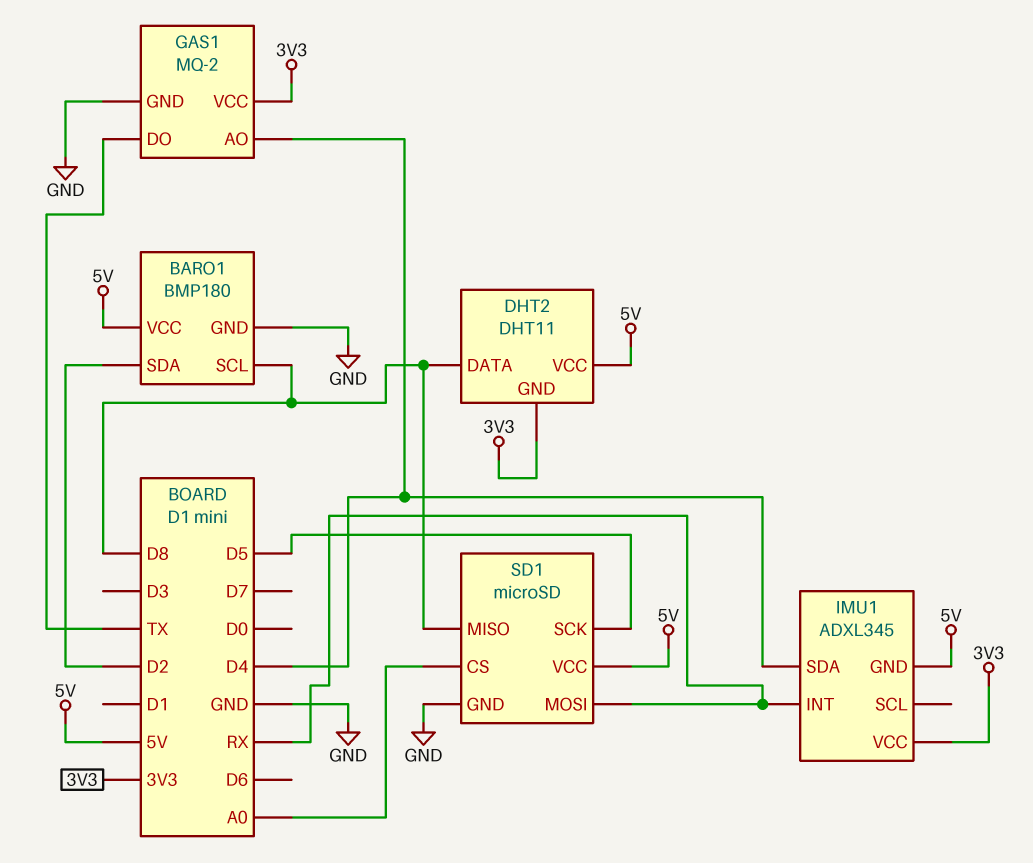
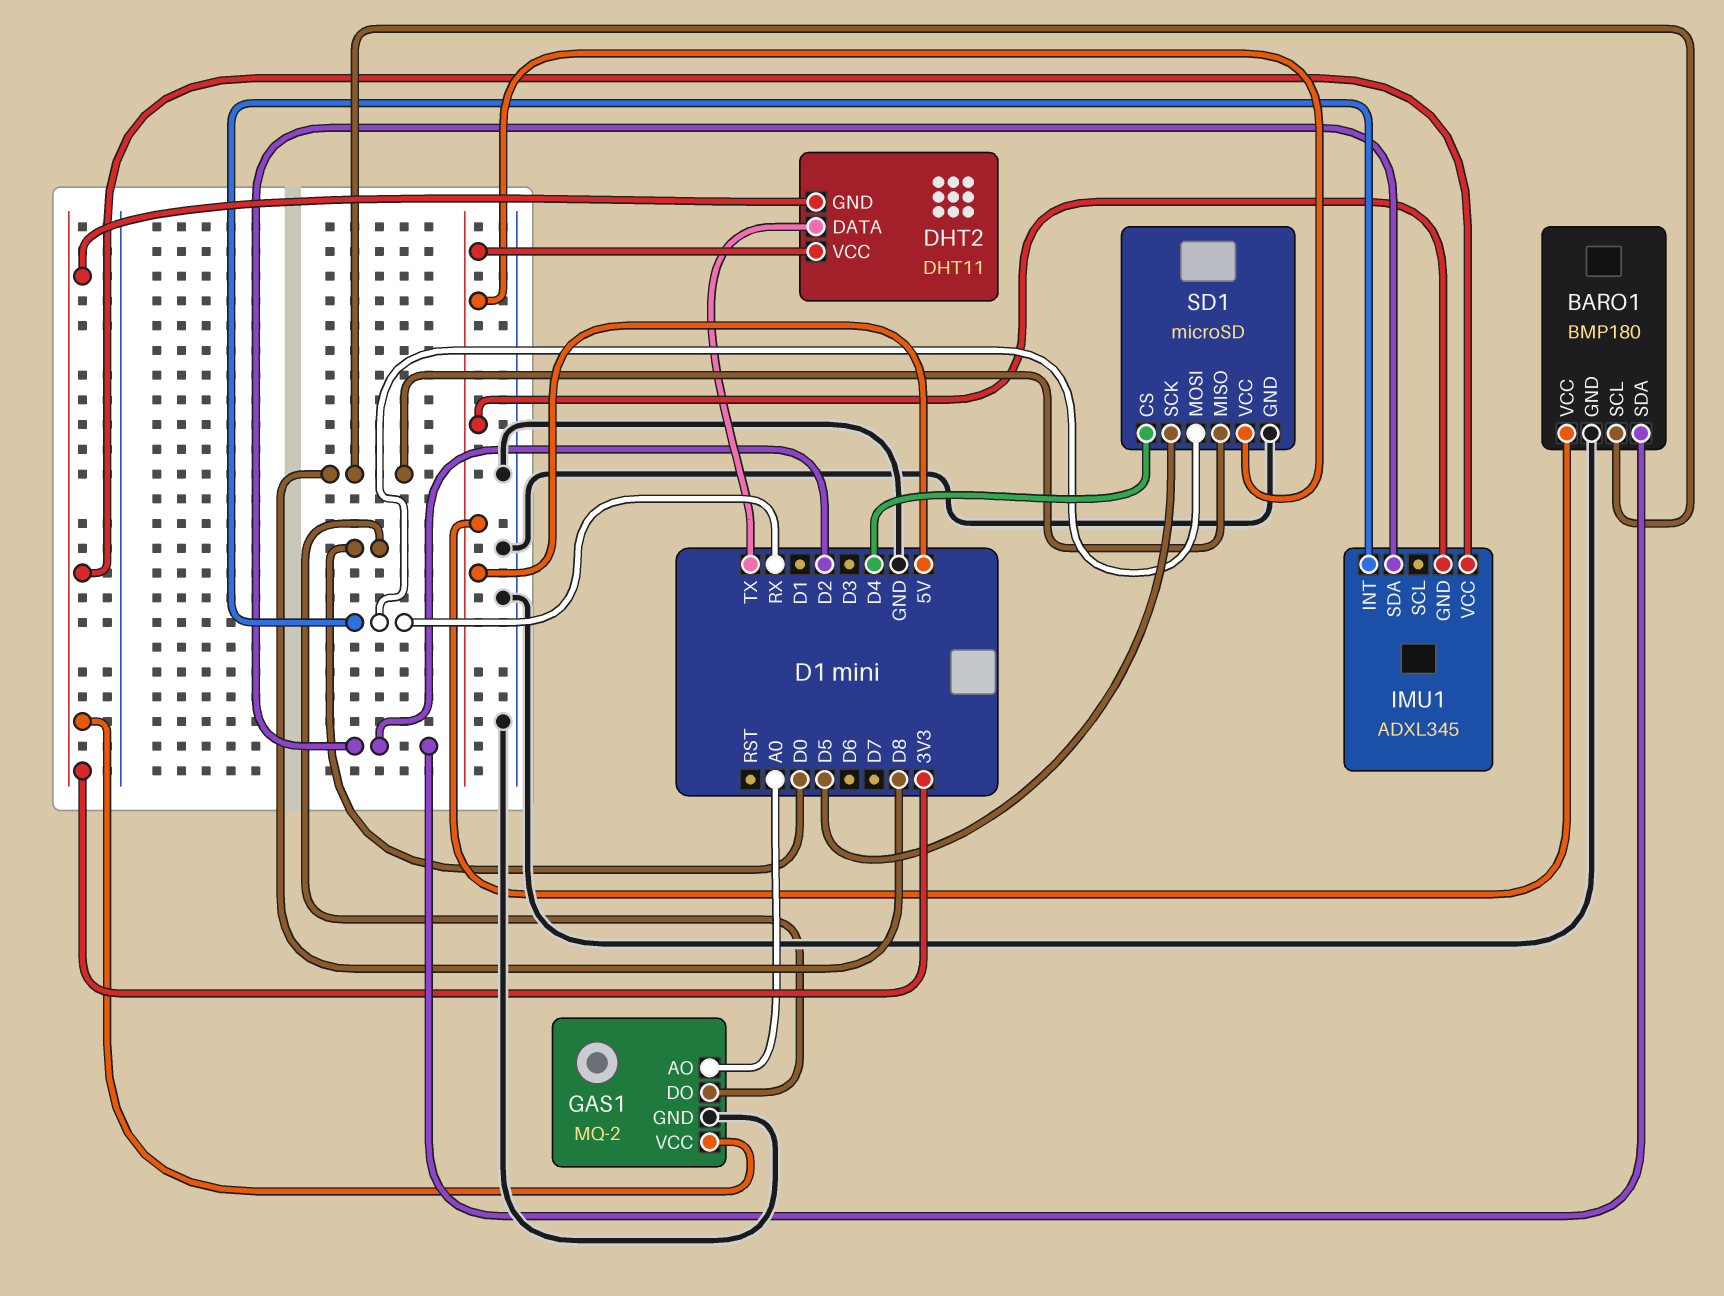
DHT2 pin DATA: D8 -> TX
GAS1 pin AO: D4 -> A0
GAS1 pin DO: TX -> D0
IMU1 pin SDA: D4 -> D2
SD1 pin CS: A0 -> D4

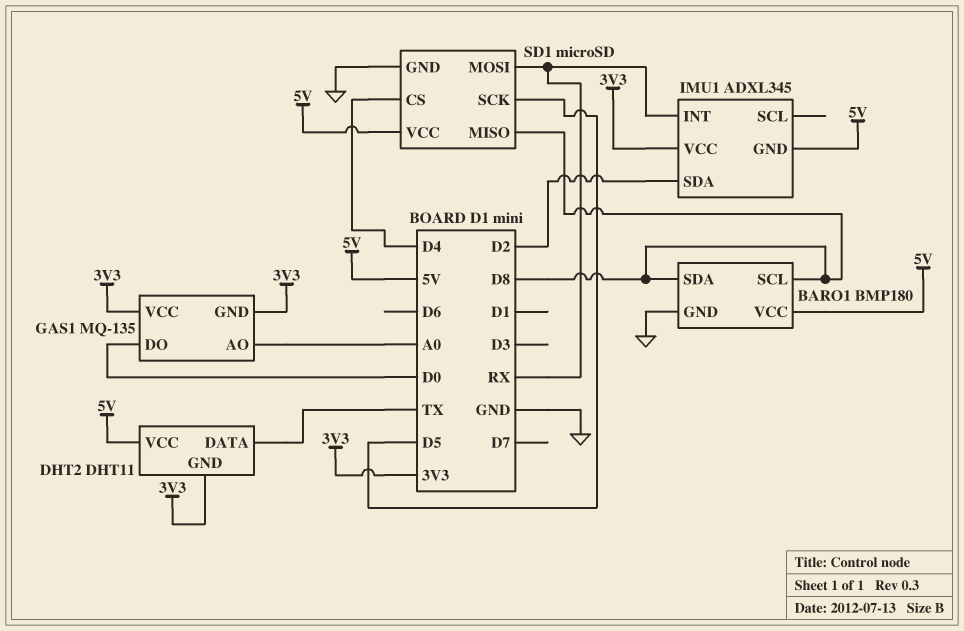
BARO1 pin SDA: D2 -> D8
GAS1: MQ-2 -> MQ-135
GAS1 pin GND: GND -> 3V3

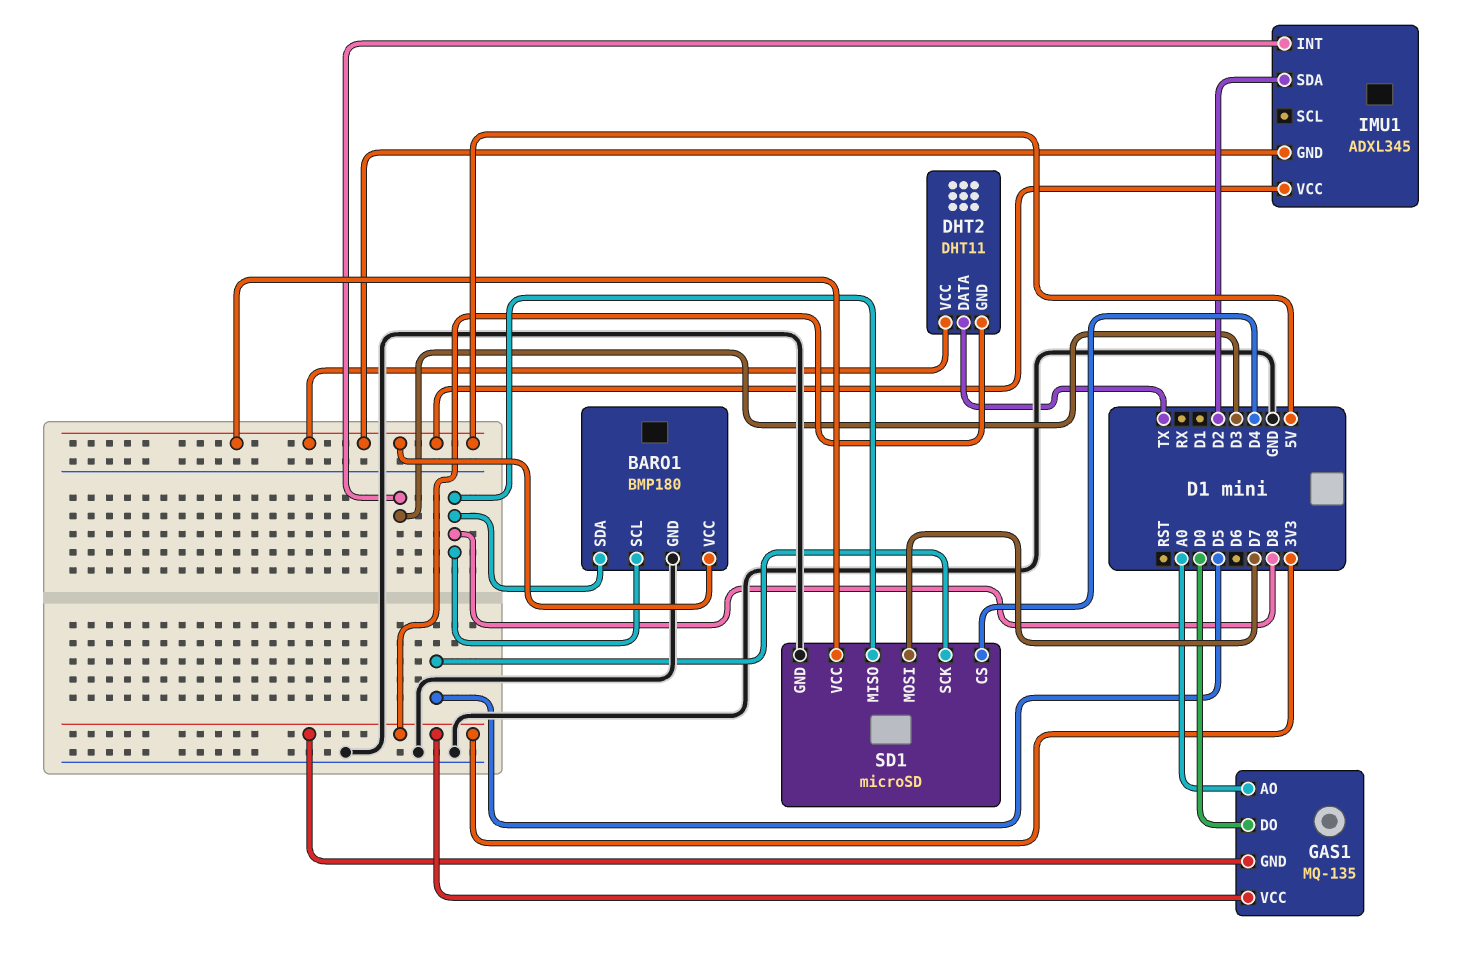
IMU1 pin INT: RX -> D3
IMU1 pin VCC: 3V3 -> 5V
SD1 pin MOSI: RX -> D7

